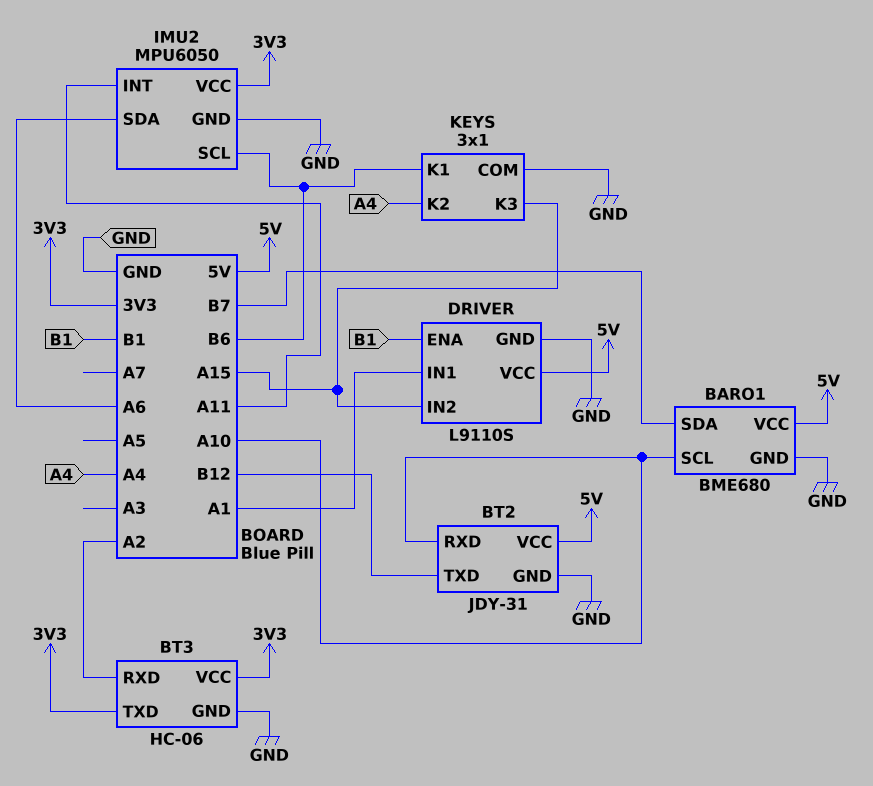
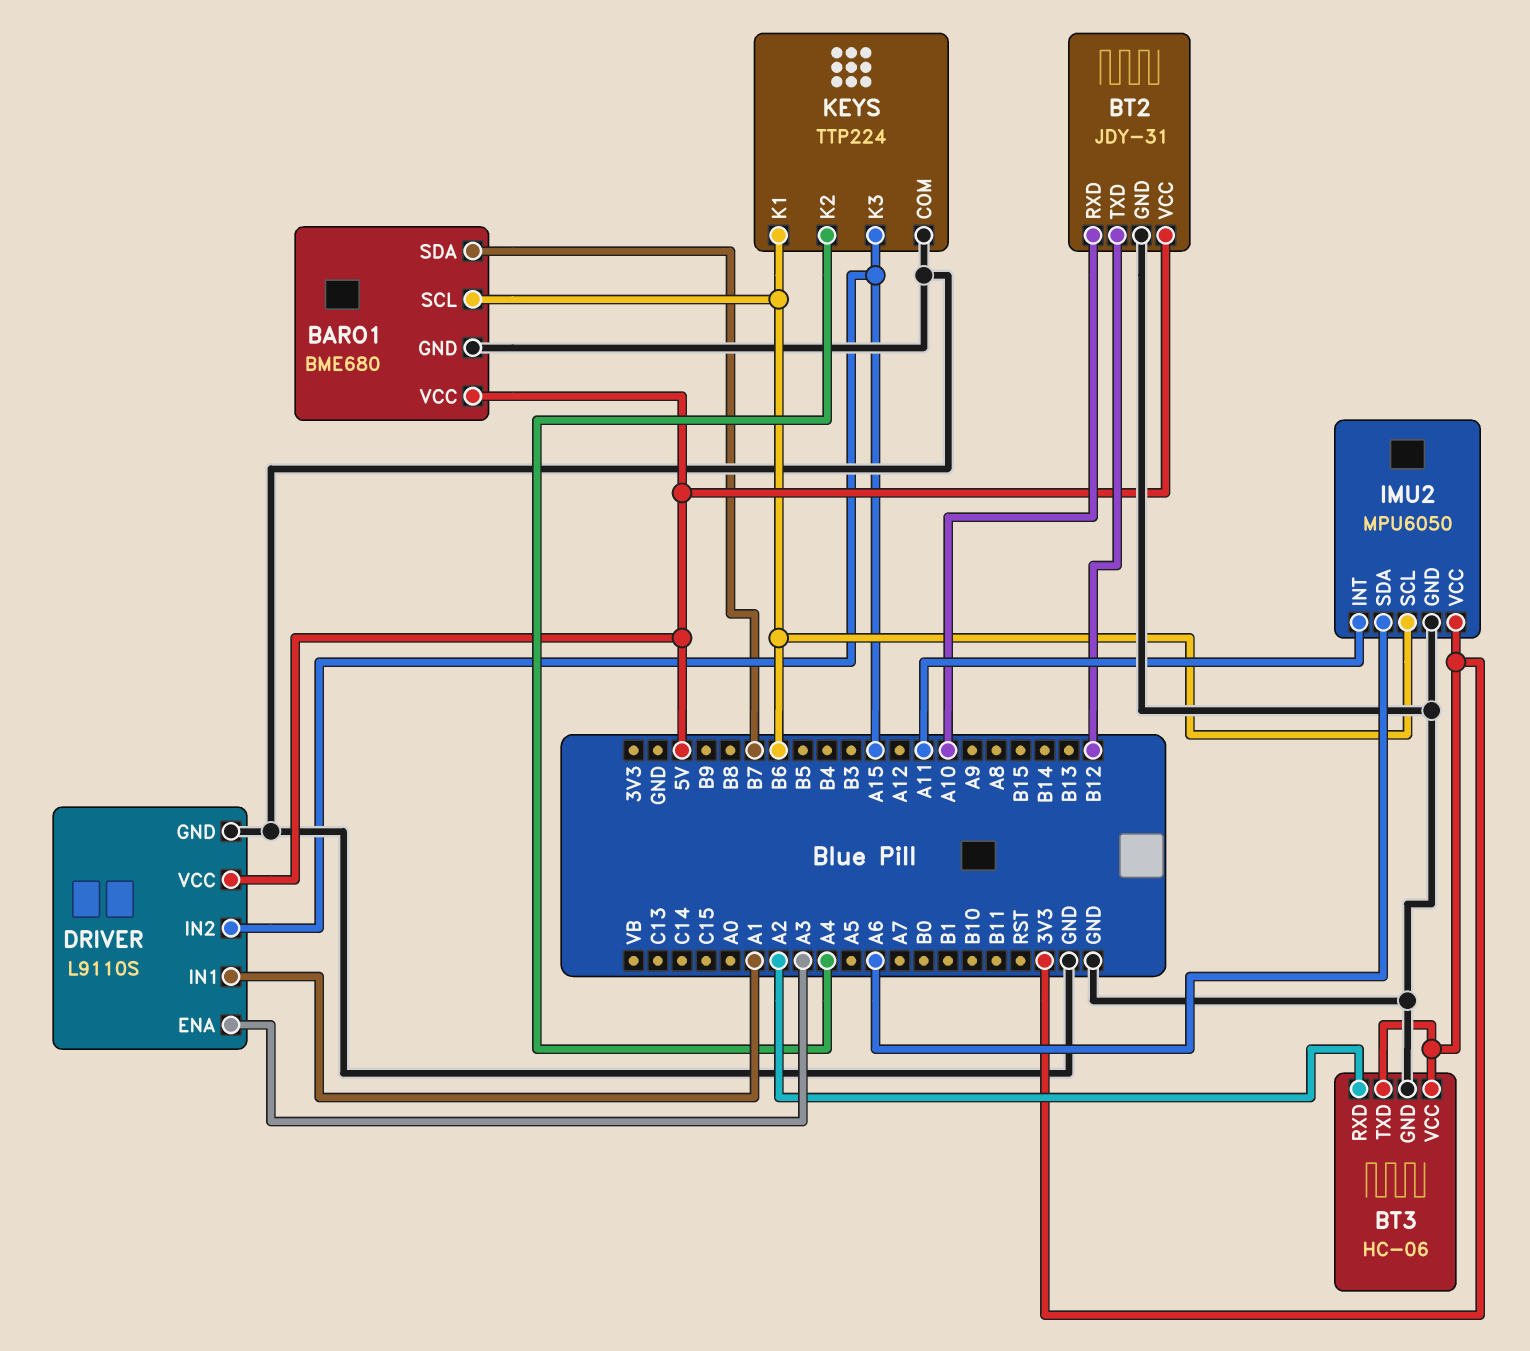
BARO1 pin SCL: A10 -> B6
DRIVER pin ENA: B1 -> A3
KEYS: 3x1 -> TTP224

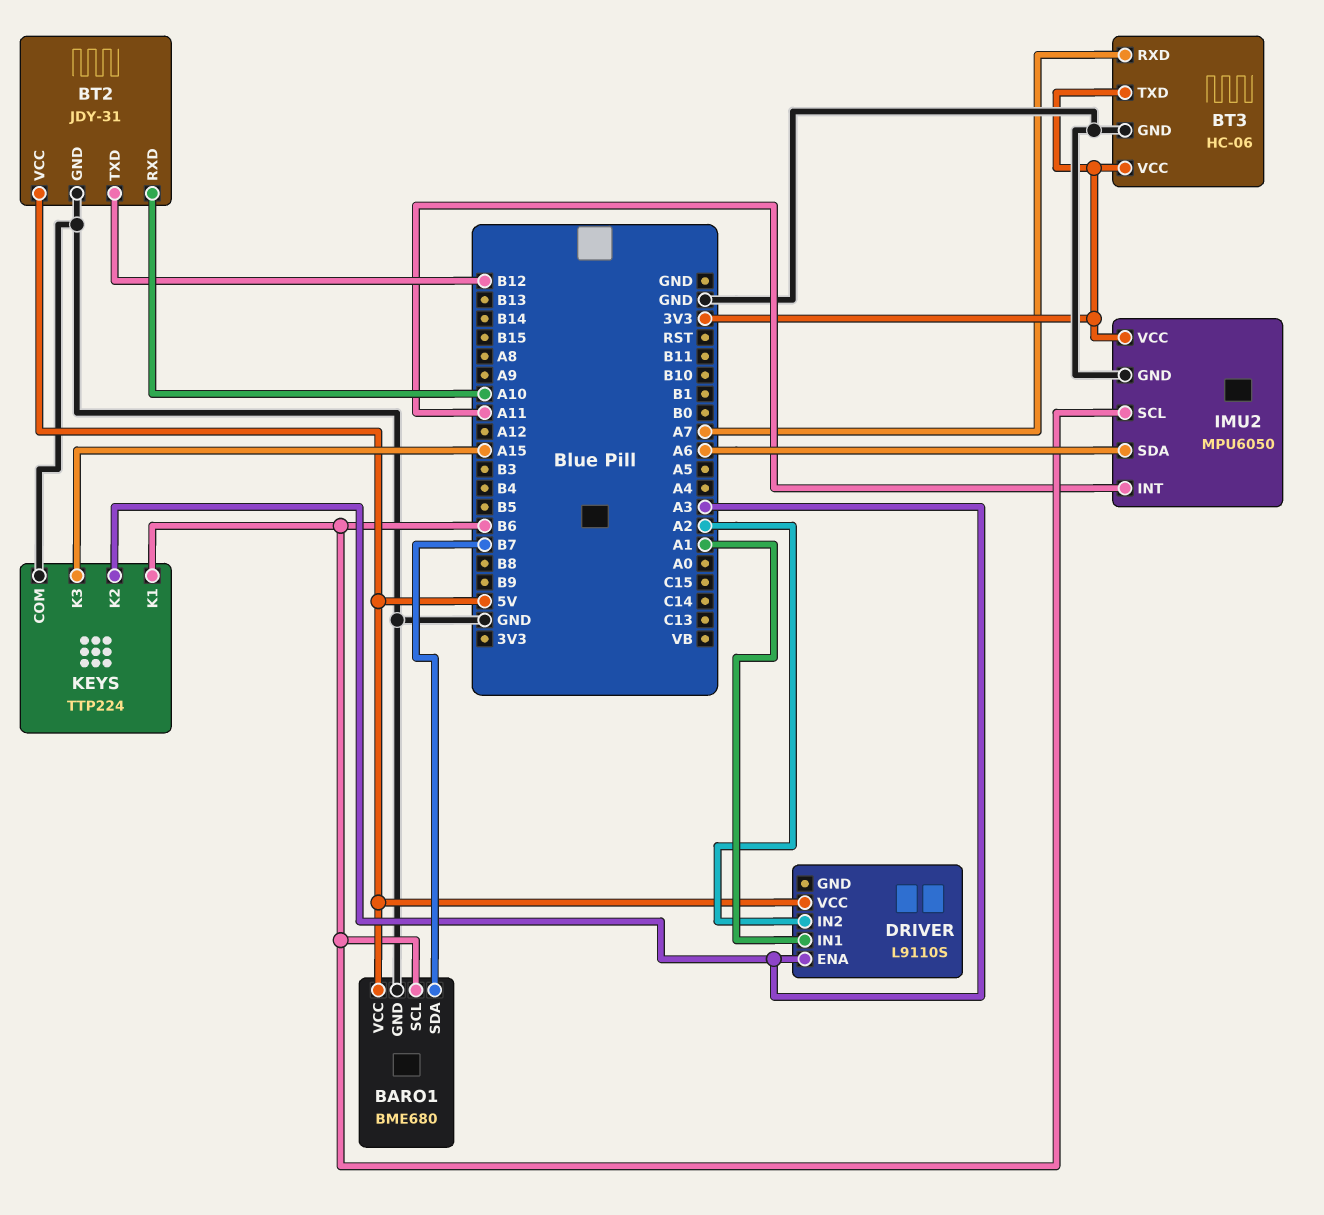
BT3 pin RXD: A2 -> A7
DRIVER pin GND: GND -> none
DRIVER pin IN2: A15 -> A2
KEYS pin K2: A4 -> A3

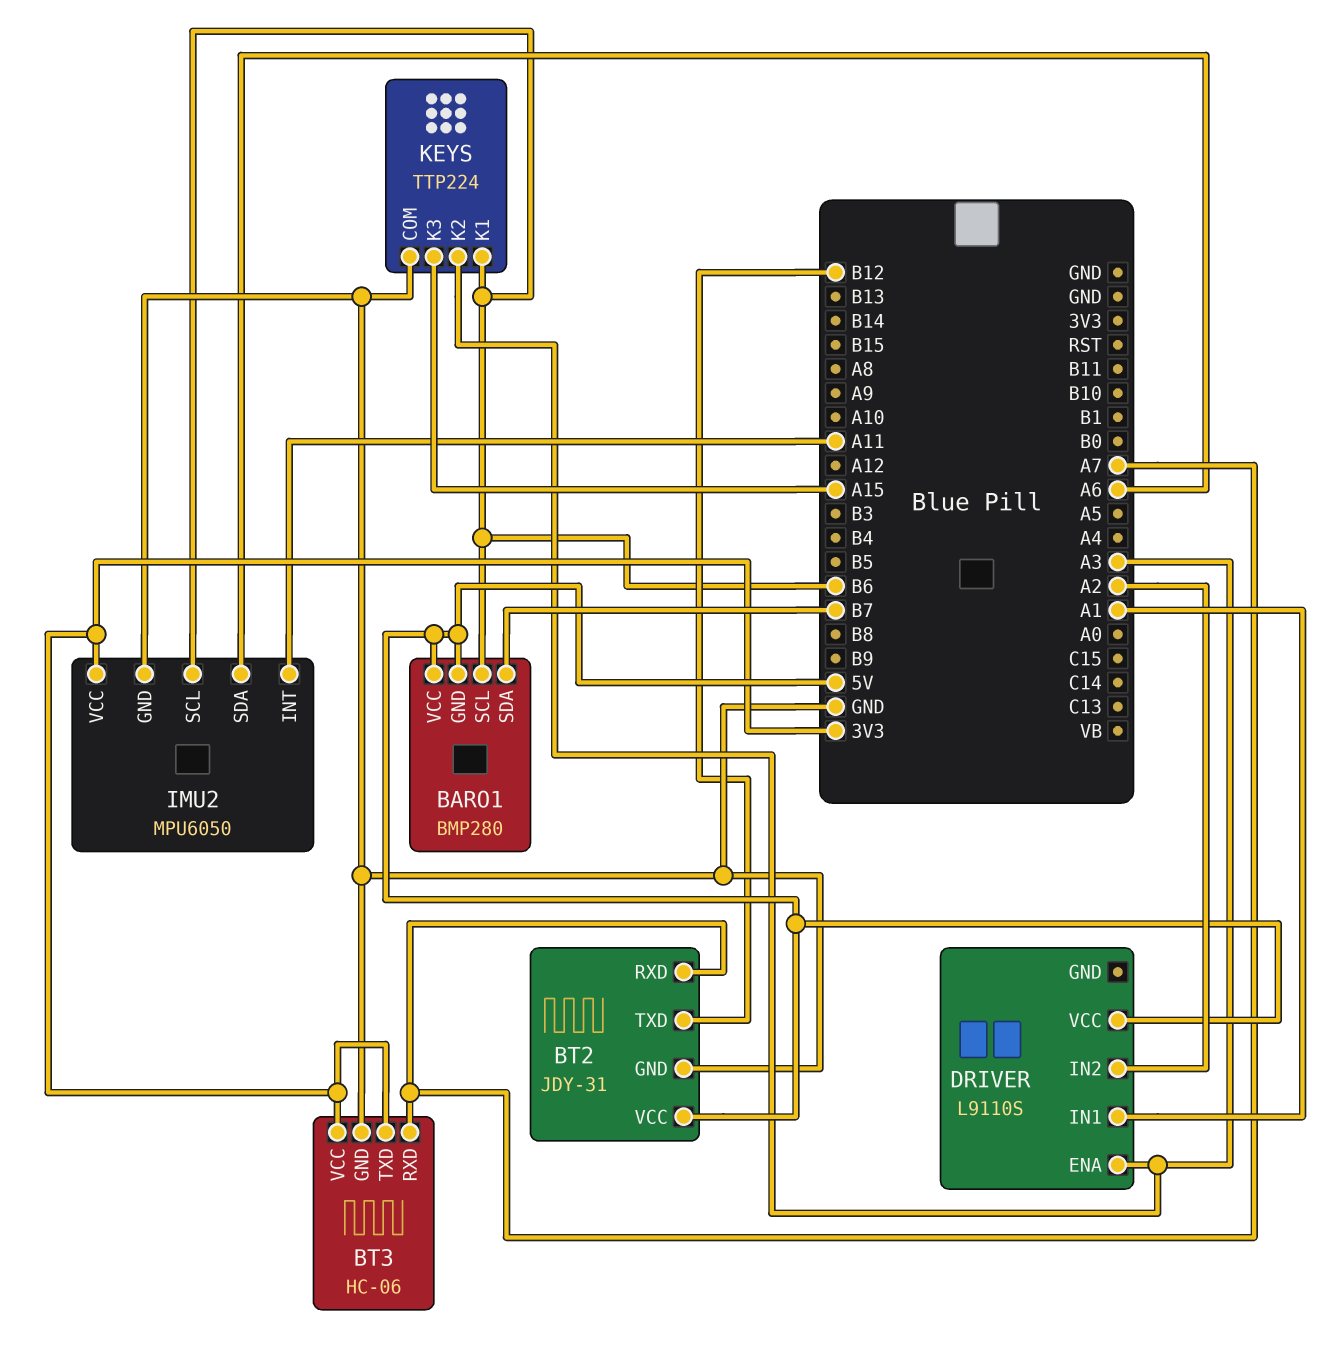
BARO1: BME680 -> BMP280
BARO1 pin GND: GND -> 5V
BT2 pin RXD: A10 -> A7

